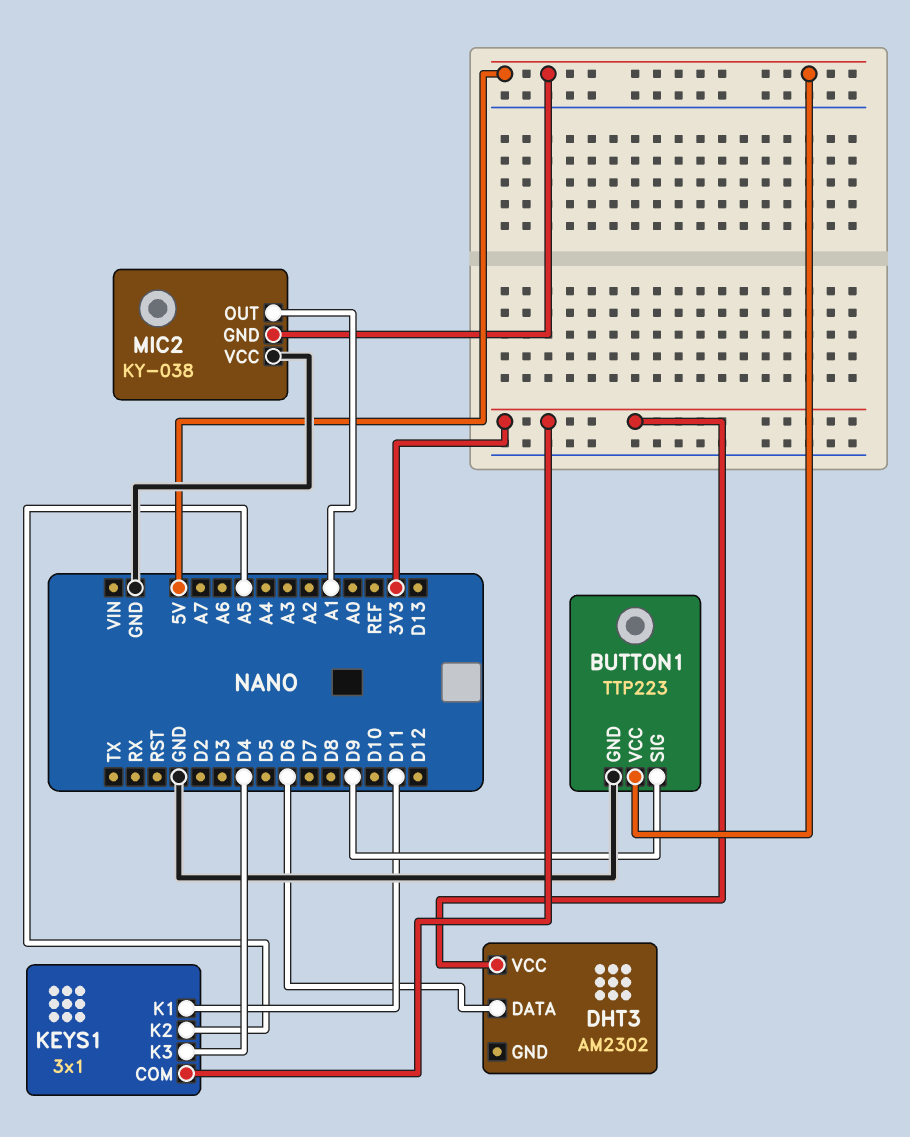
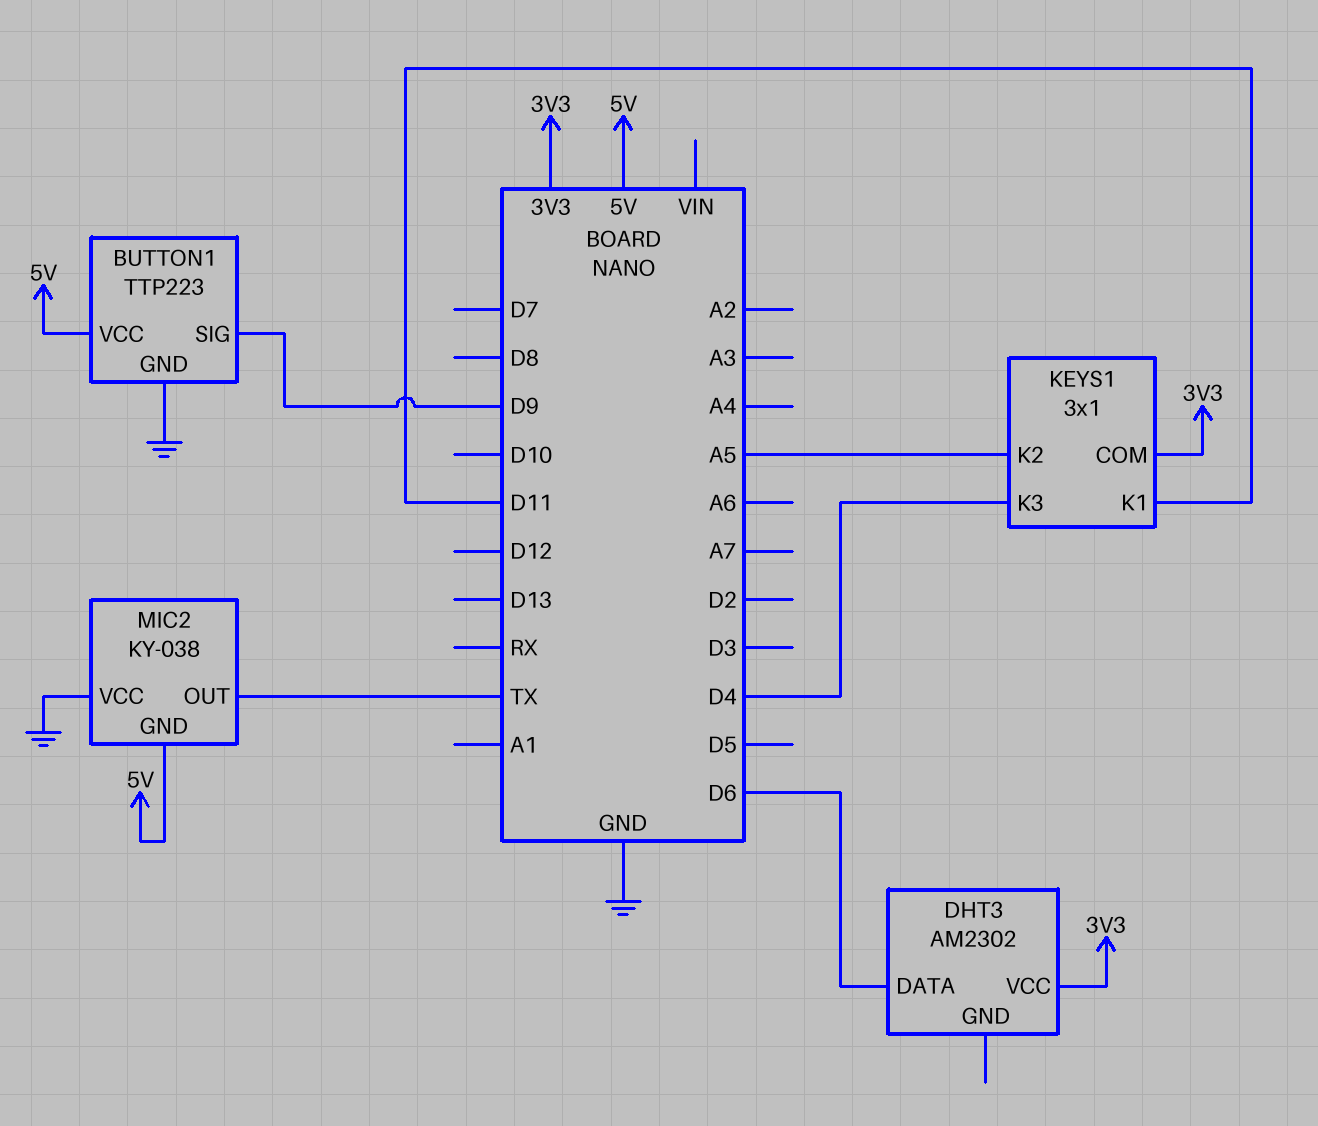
MIC2 pin OUT: A1 -> TX

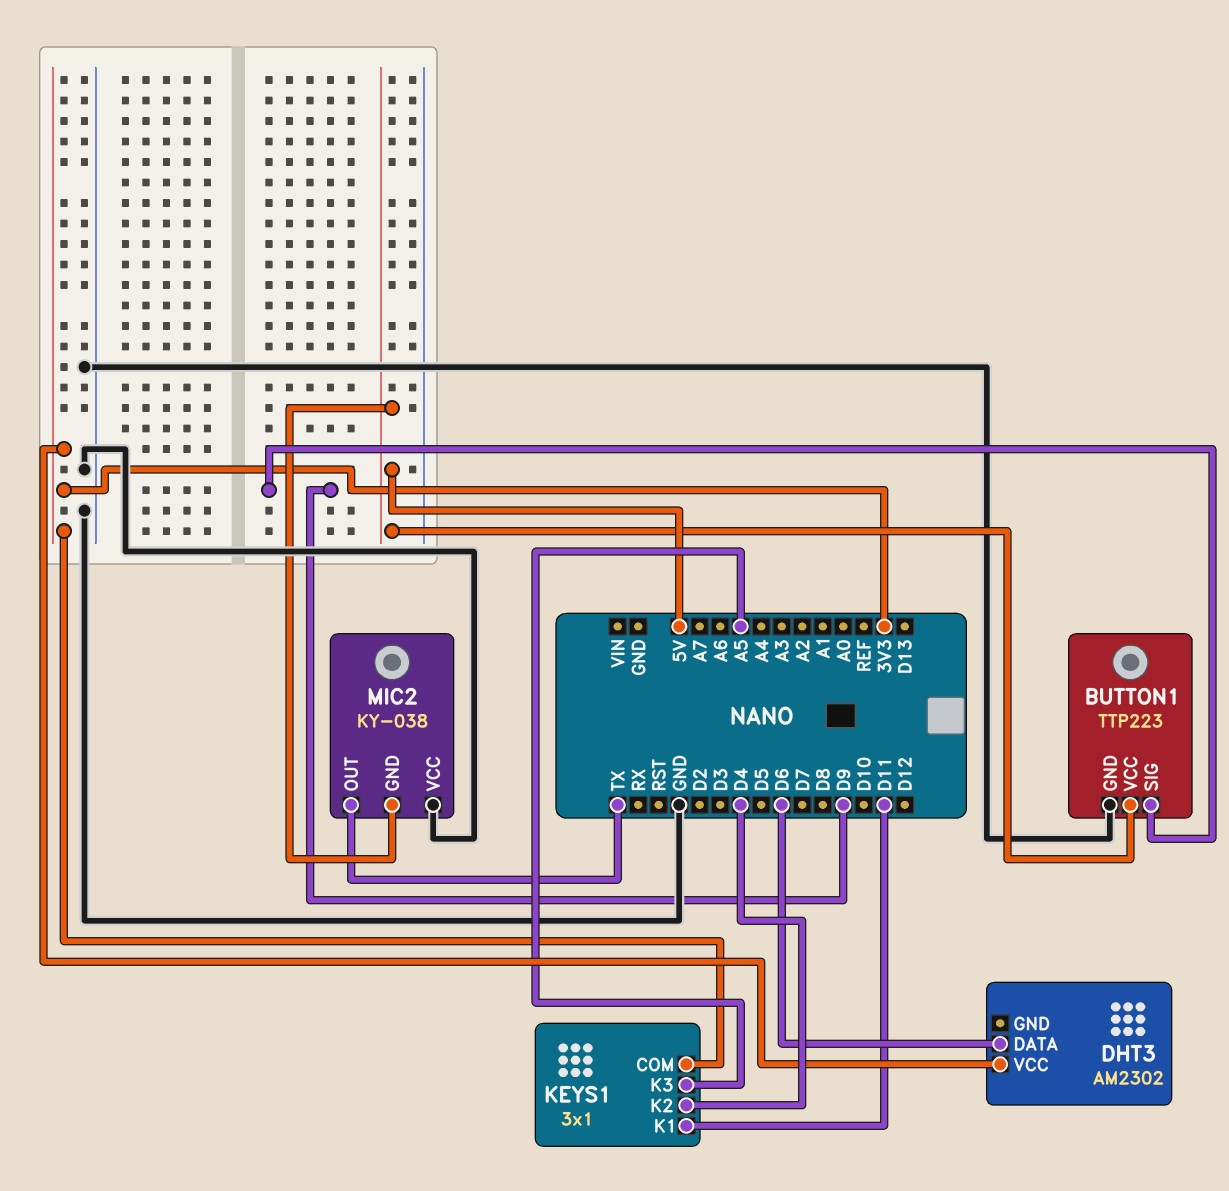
KEYS1 pin K2: A5 -> D4
KEYS1 pin K3: D4 -> A5

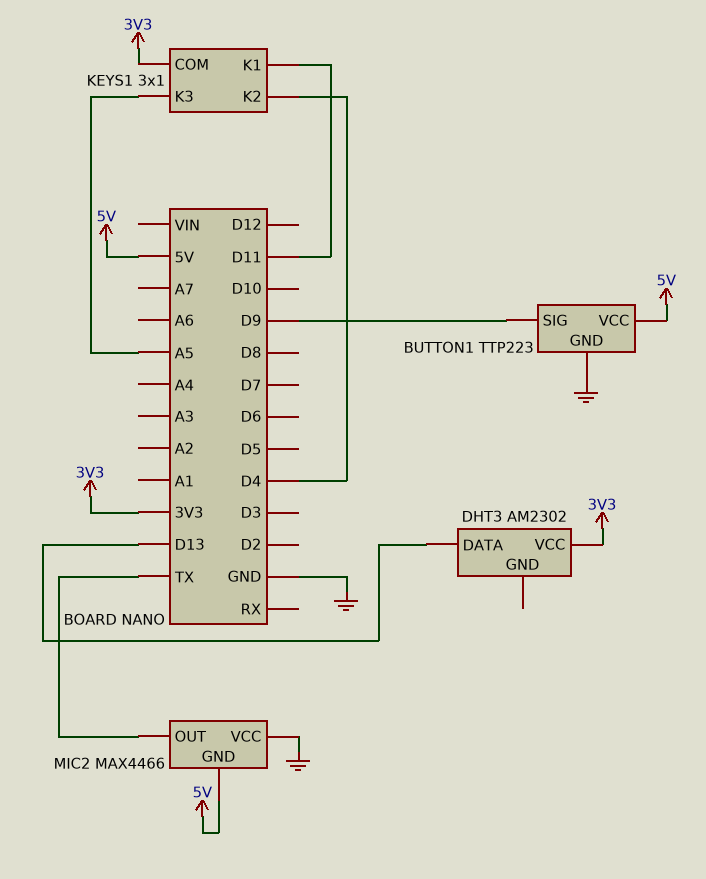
DHT3 pin DATA: D6 -> D13
MIC2: KY-038 -> MAX4466

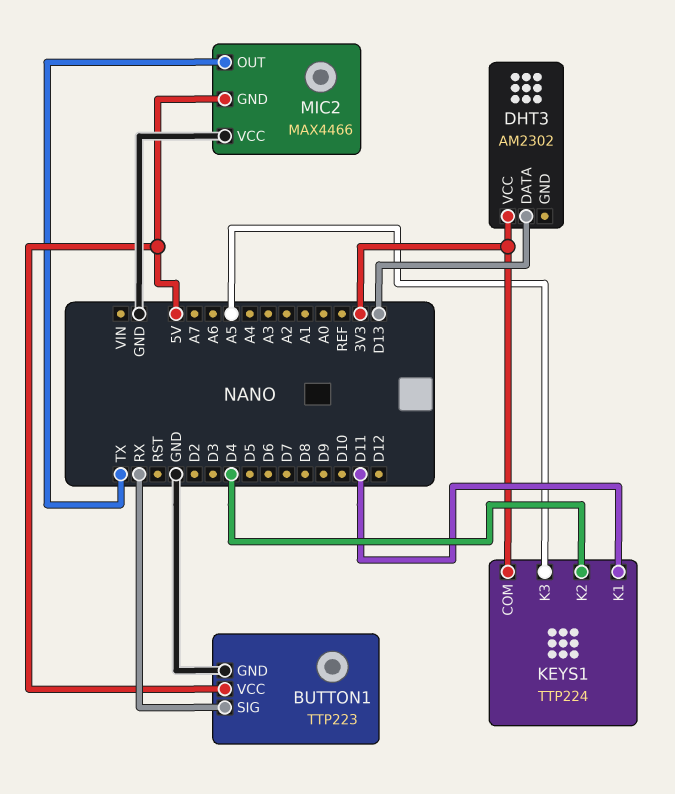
BUTTON1 pin SIG: D9 -> RX
KEYS1: 3x1 -> TTP224

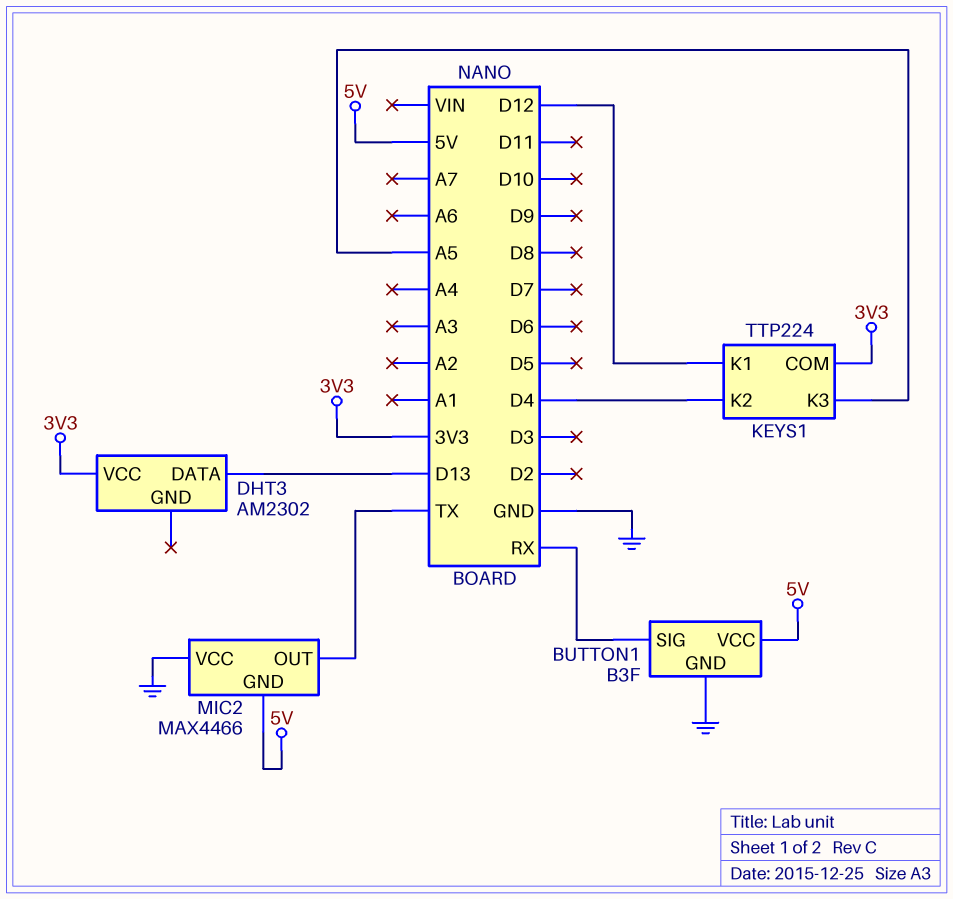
BUTTON1: TTP223 -> B3F
KEYS1 pin K1: D11 -> D12

